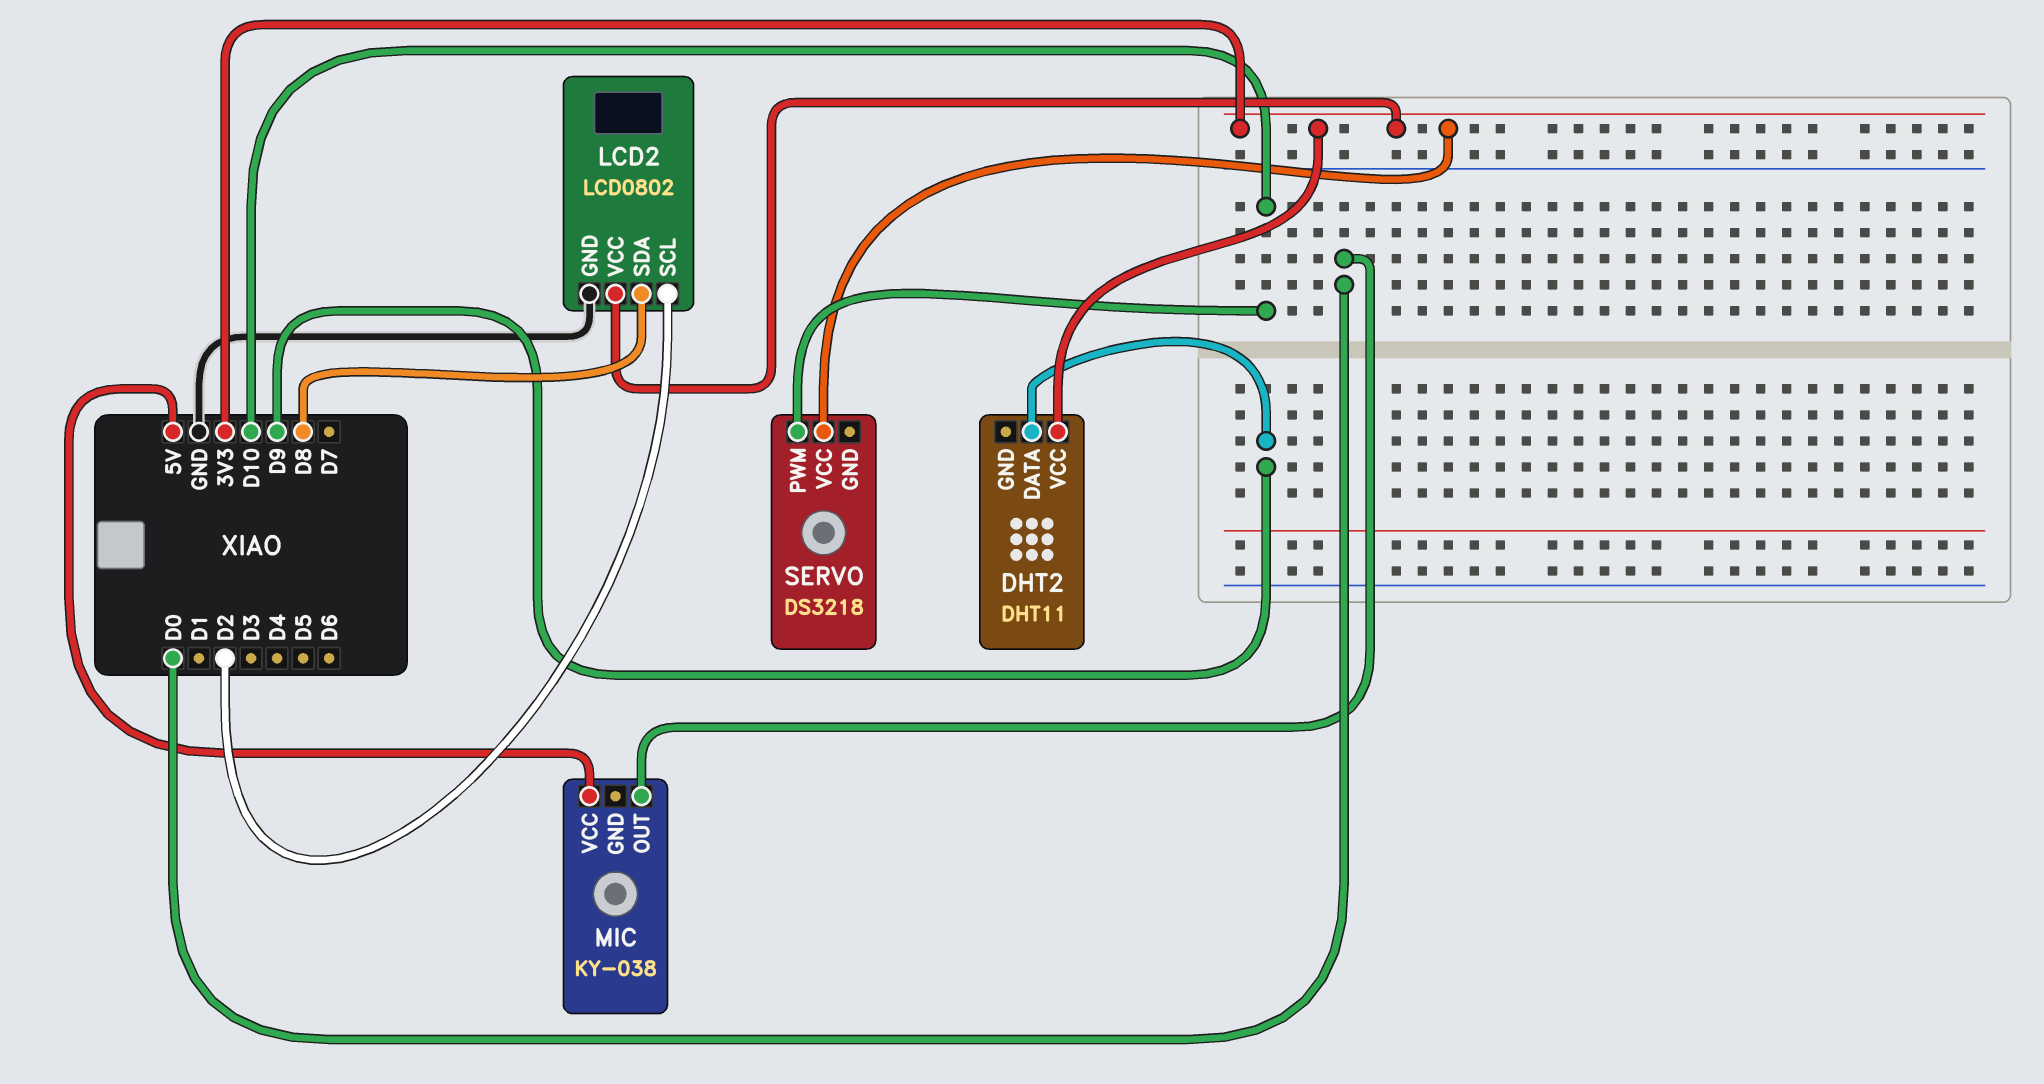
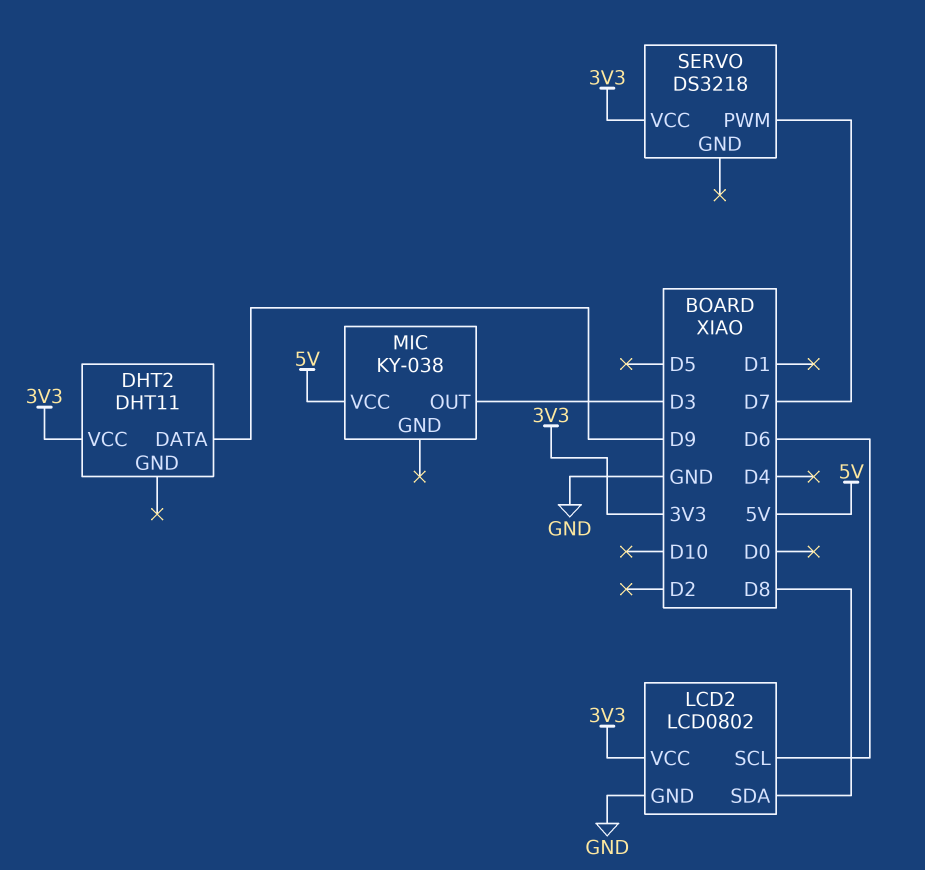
LCD2 pin SCL: D2 -> D6
MIC pin OUT: D0 -> D3
SERVO pin PWM: D10 -> D7

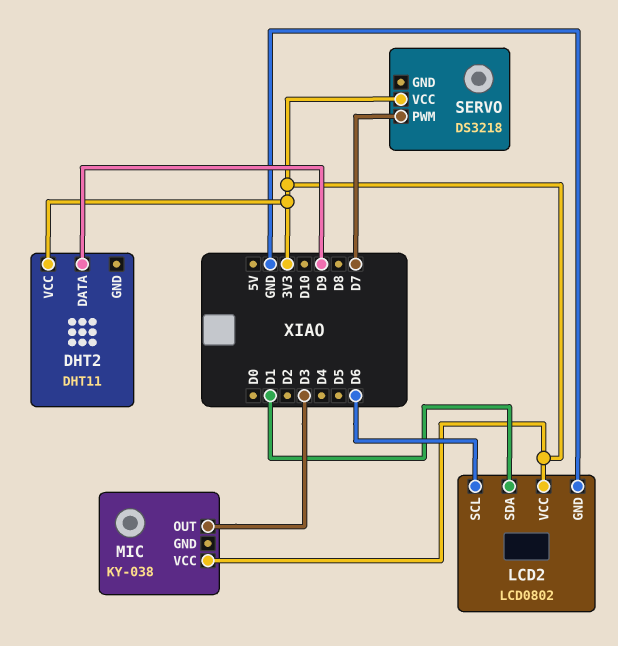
LCD2 pin SDA: D8 -> D1
MIC pin VCC: 5V -> 3V3

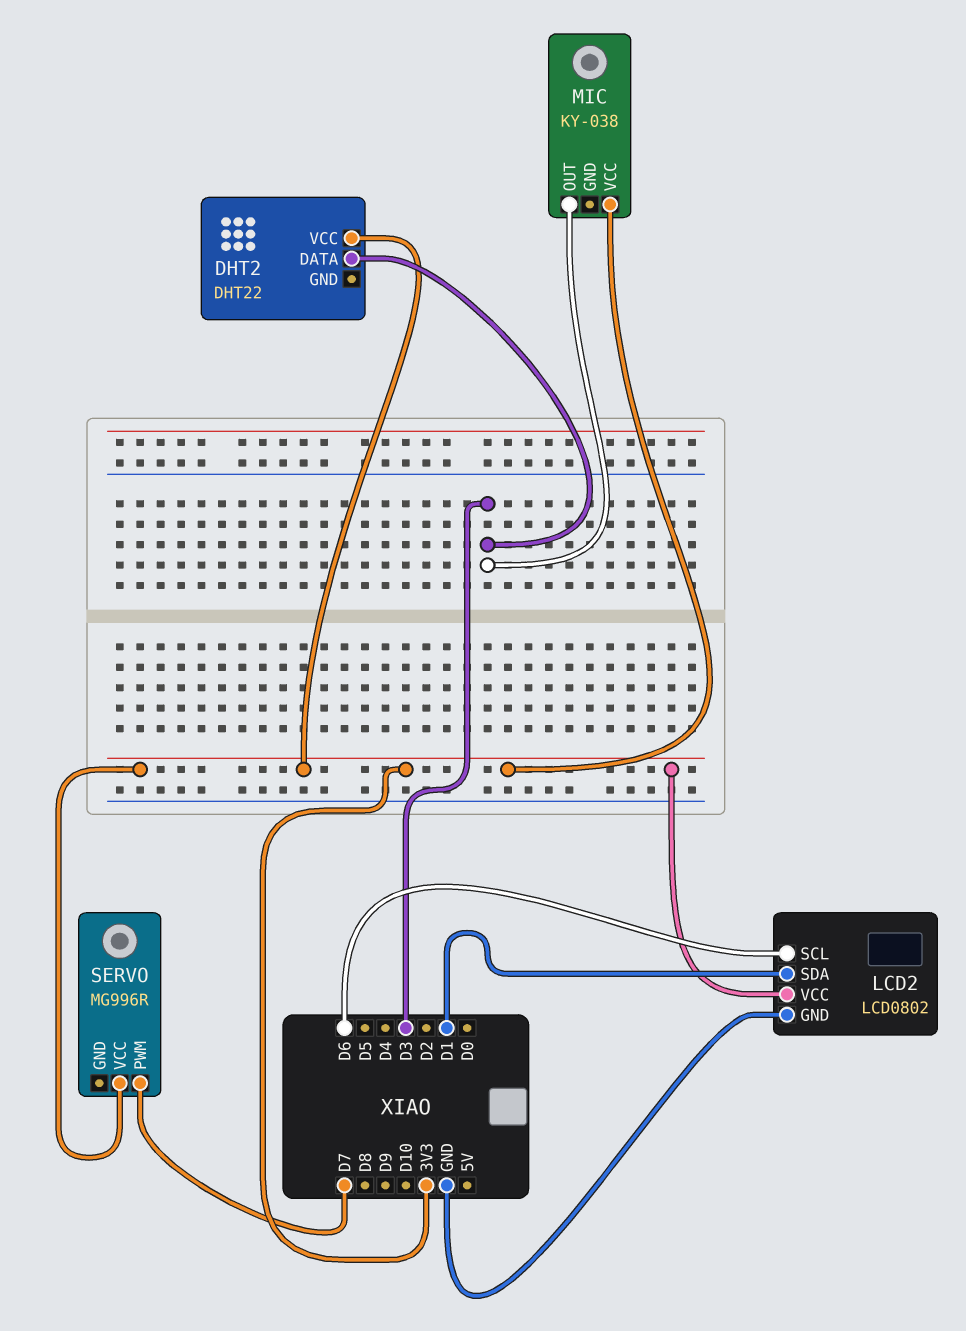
DHT2: DHT11 -> DHT22
DHT2 pin DATA: D9 -> D3
SERVO: DS3218 -> MG996R

